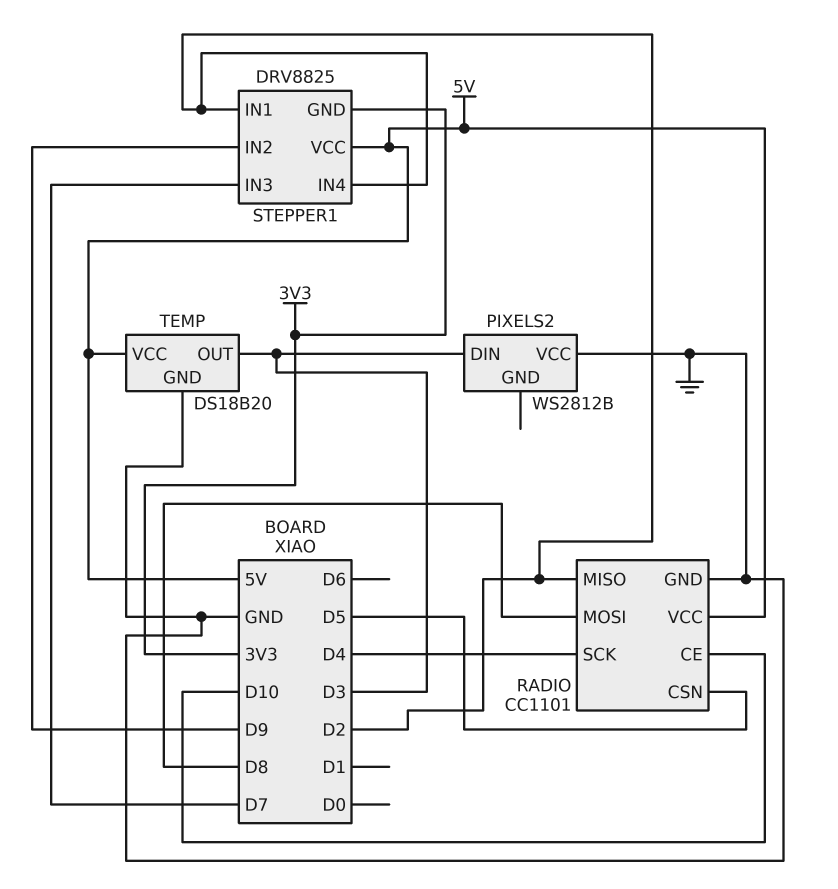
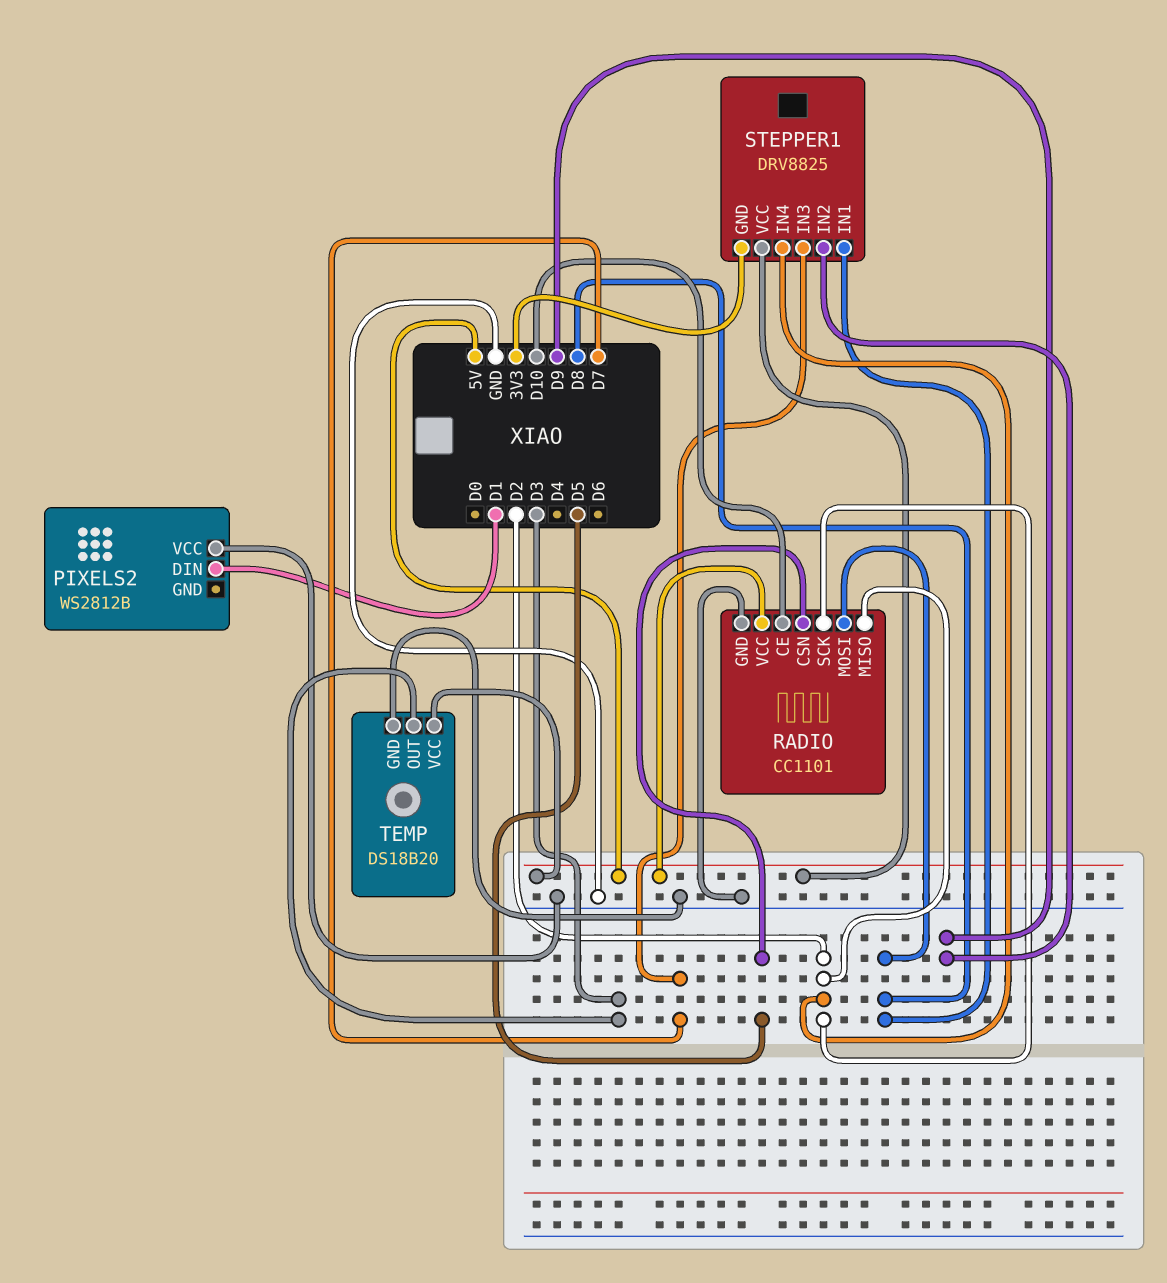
PIXELS2 pin DIN: D3 -> D1
RADIO pin SCK: D4 -> D2
STEPPER1 pin IN1: D2 -> D8

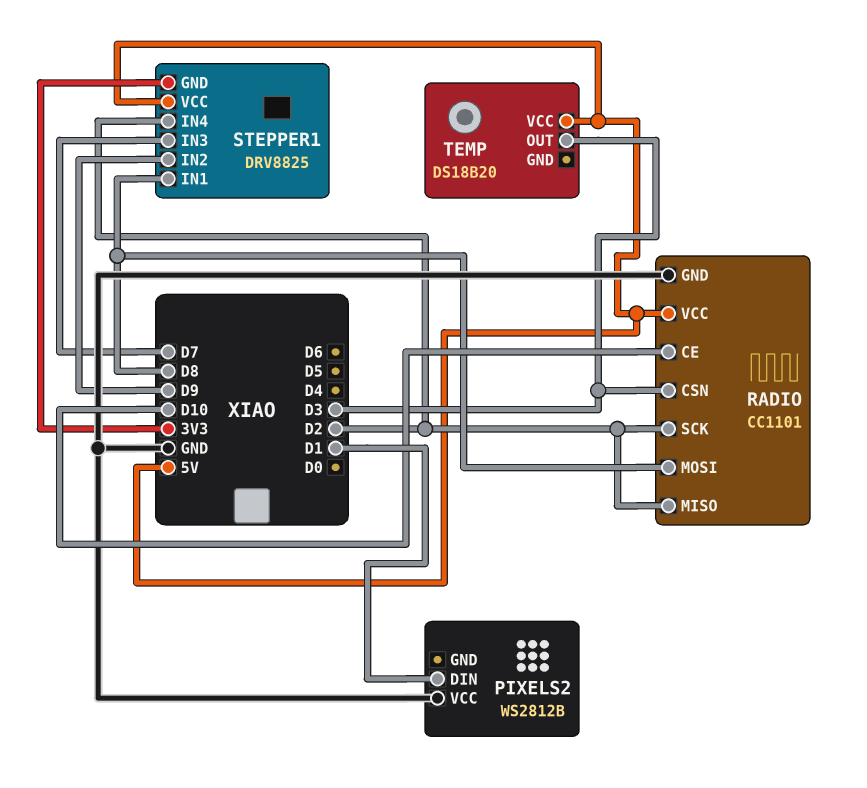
RADIO pin CSN: D5 -> D3
TEMP pin GND: GND -> none

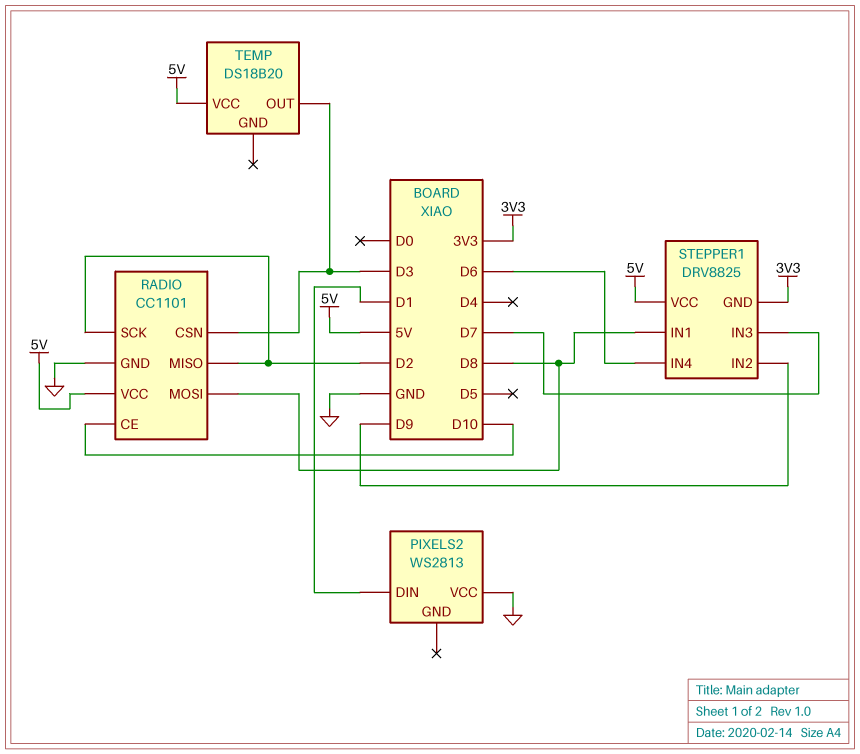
PIXELS2: WS2812B -> WS2813
STEPPER1 pin IN4: D2 -> D6

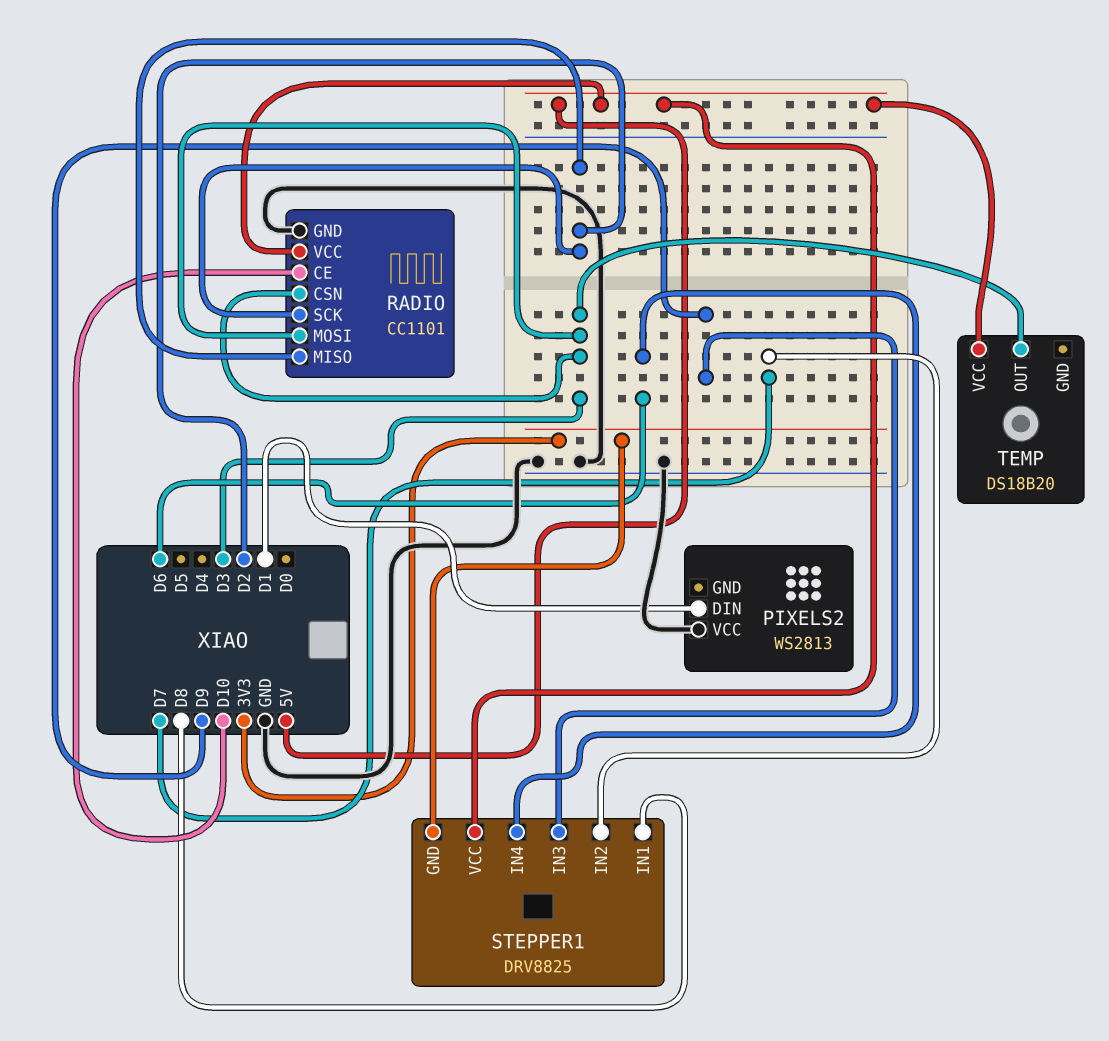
RADIO pin MOSI: D8 -> D3
STEPPER1 pin IN2: D9 -> D7
STEPPER1 pin IN3: D7 -> D9

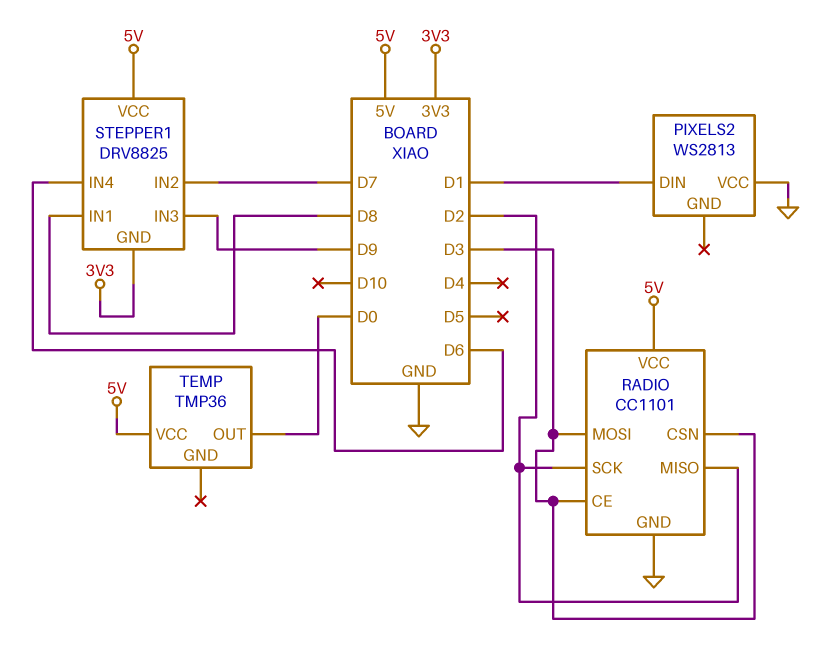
RADIO pin CE: D10 -> D3
TEMP: DS18B20 -> TMP36
TEMP pin OUT: D3 -> D0

